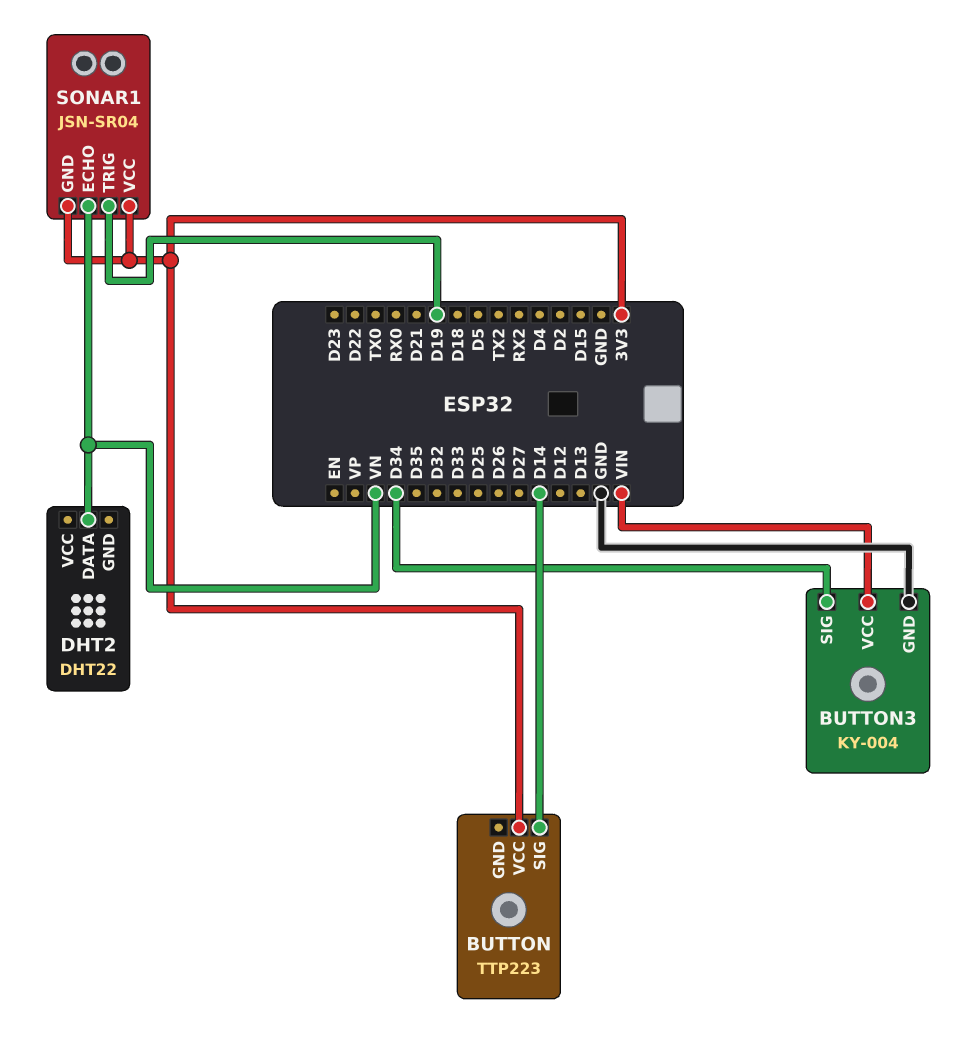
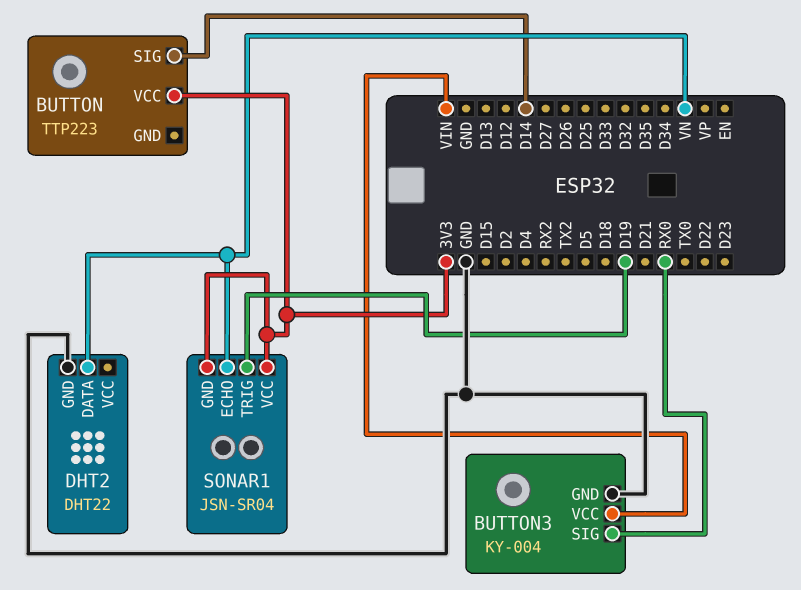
BUTTON3 pin SIG: D34 -> RX0
DHT2 pin GND: none -> GND

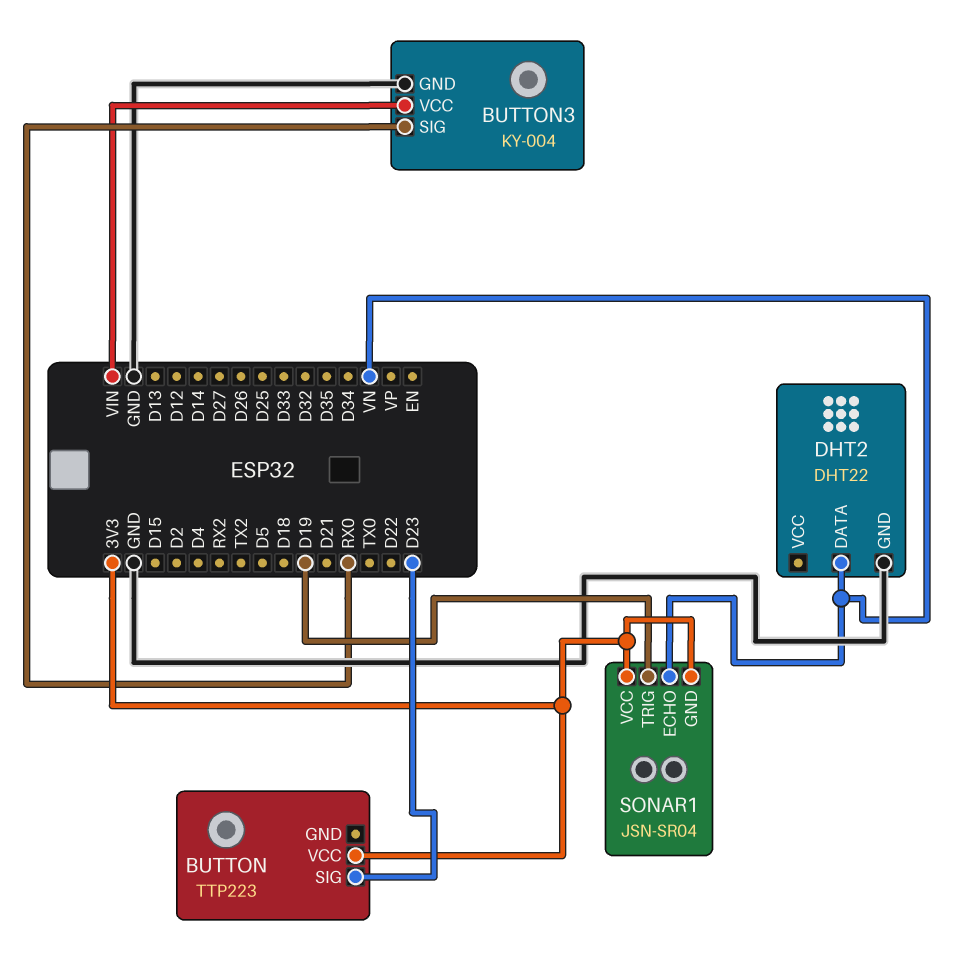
BUTTON pin SIG: D14 -> D23

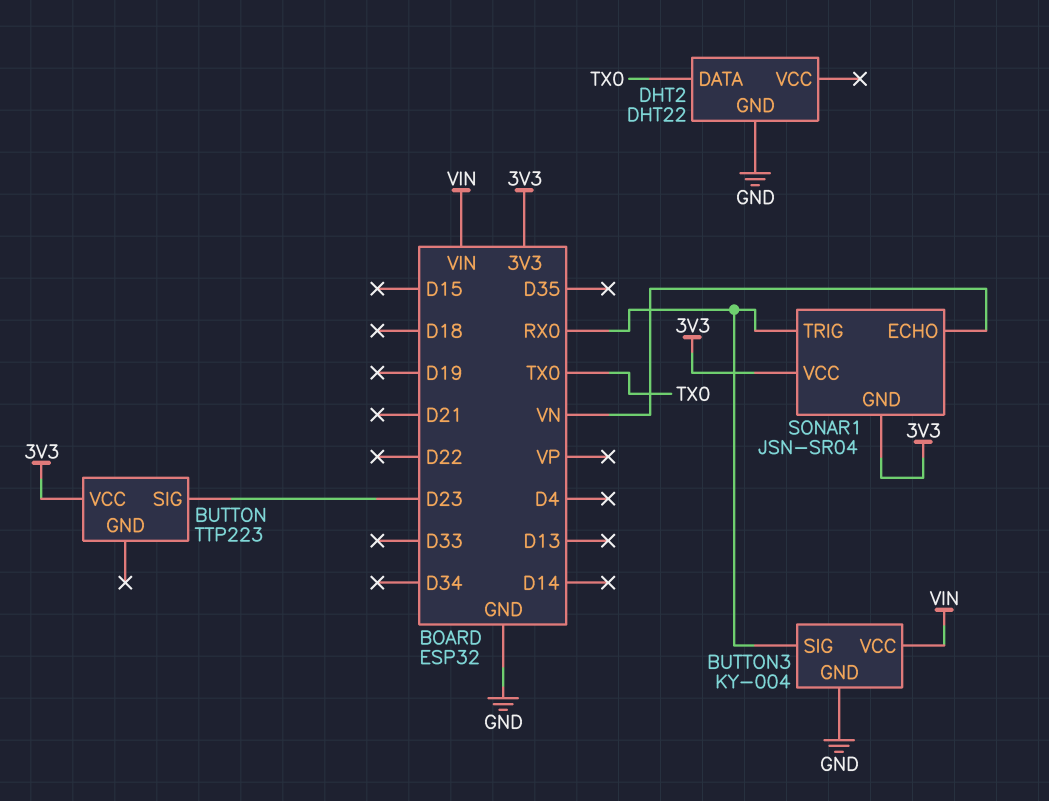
DHT2 pin DATA: VN -> TX0
SONAR1 pin TRIG: D19 -> RX0

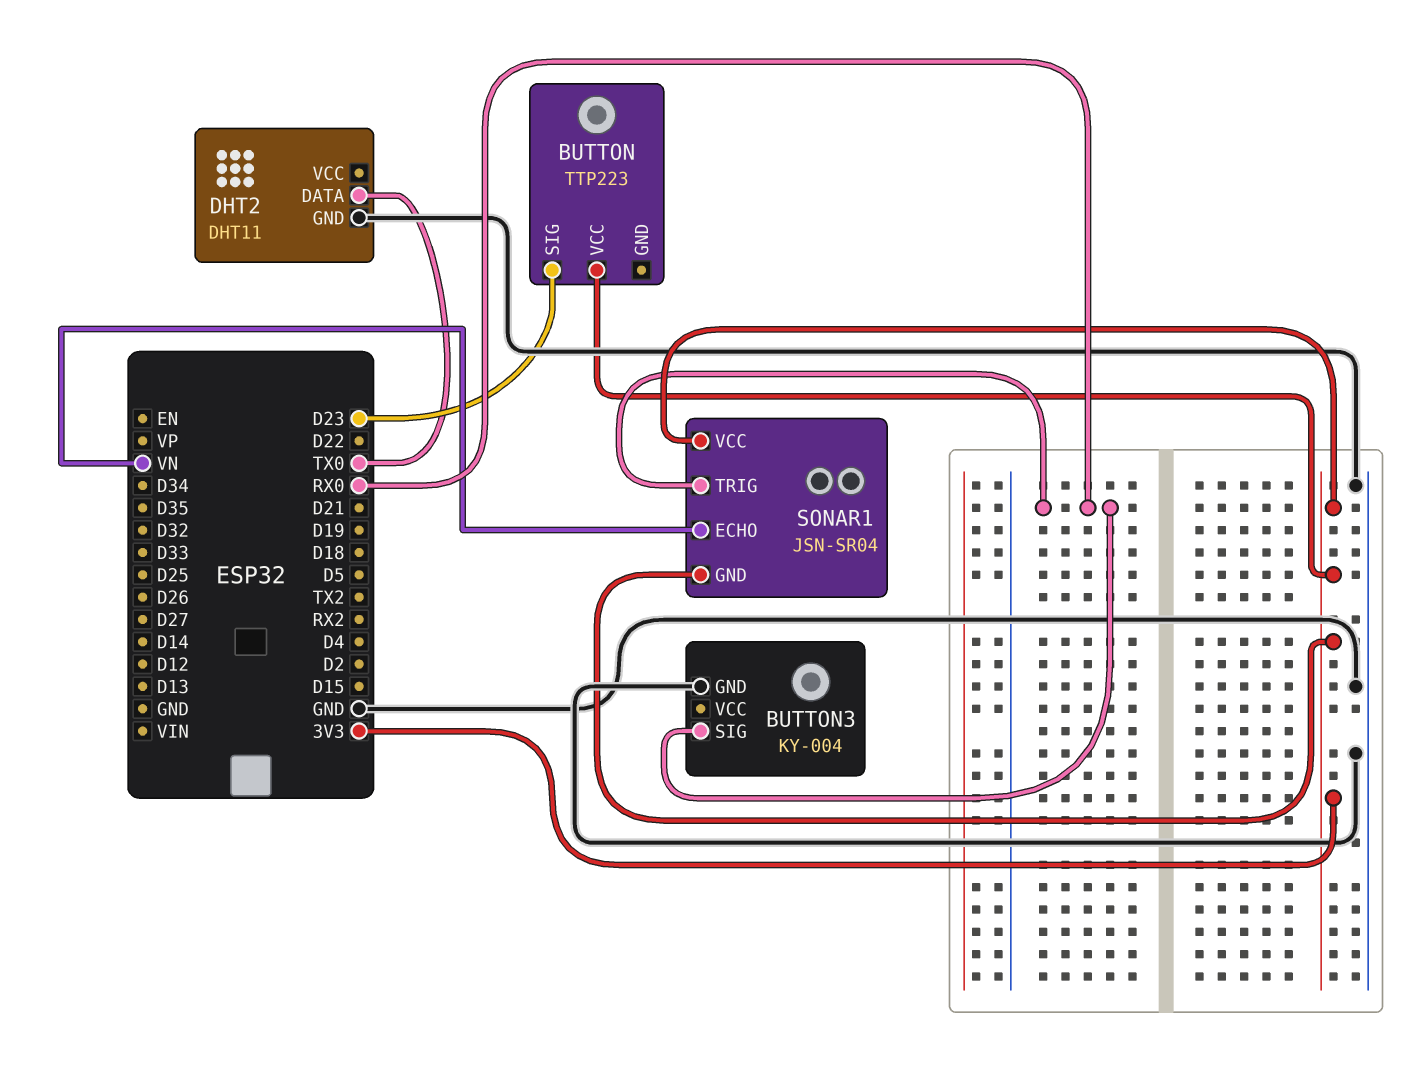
BUTTON3 pin VCC: VIN -> none
DHT2: DHT22 -> DHT11

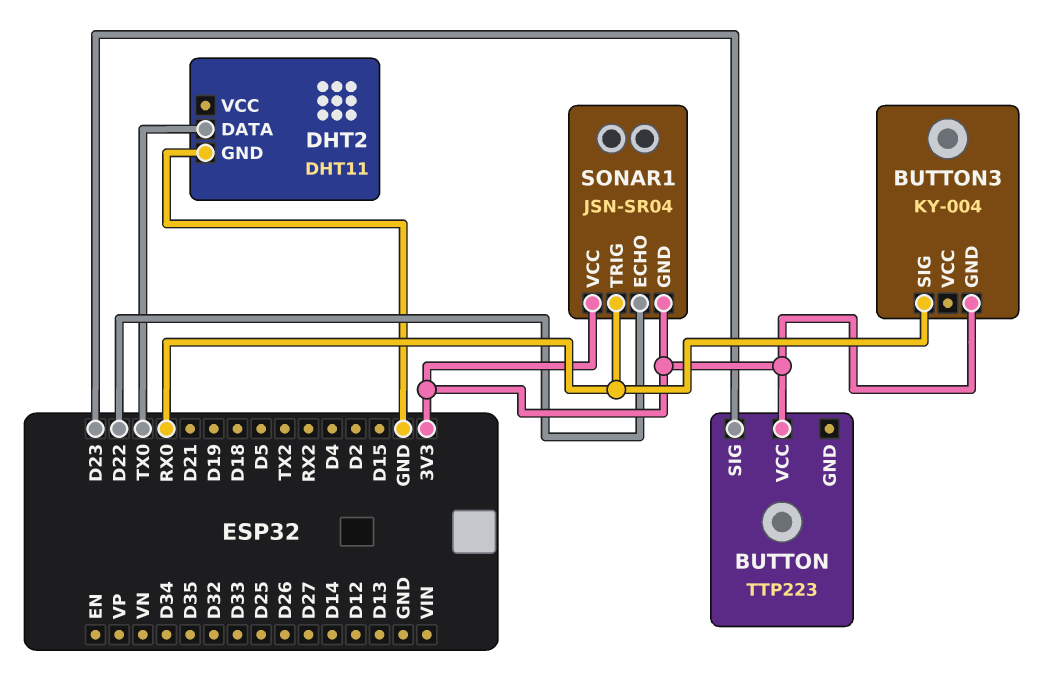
BUTTON3 pin GND: GND -> 3V3
SONAR1 pin ECHO: VN -> D22

